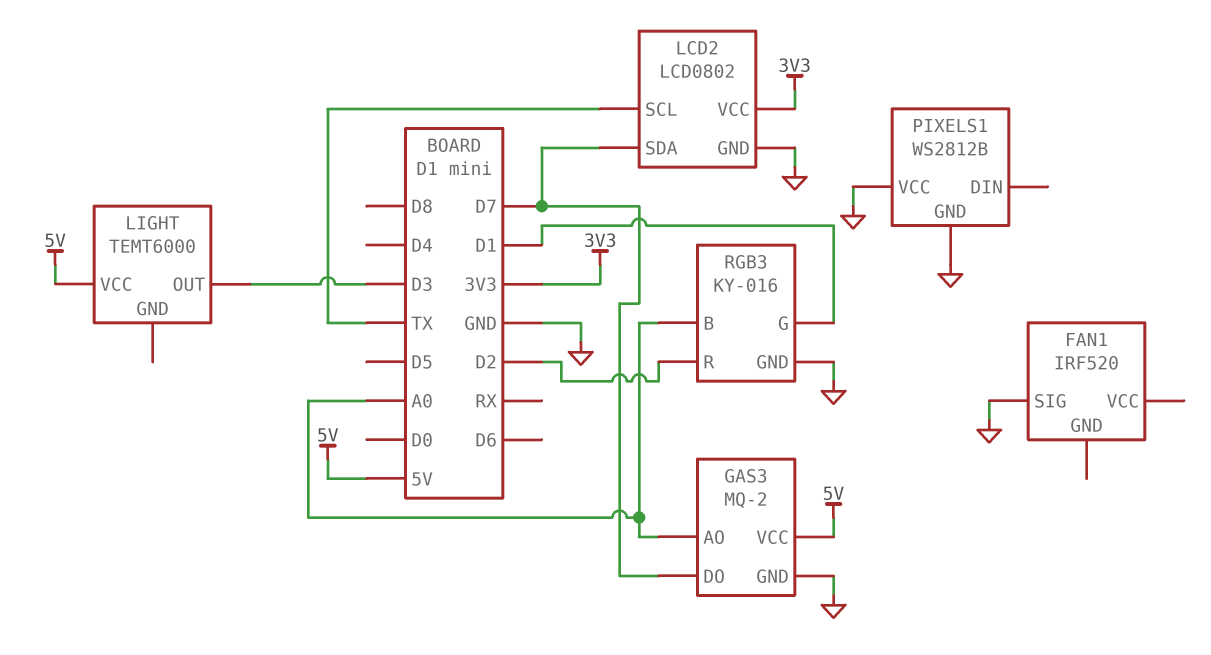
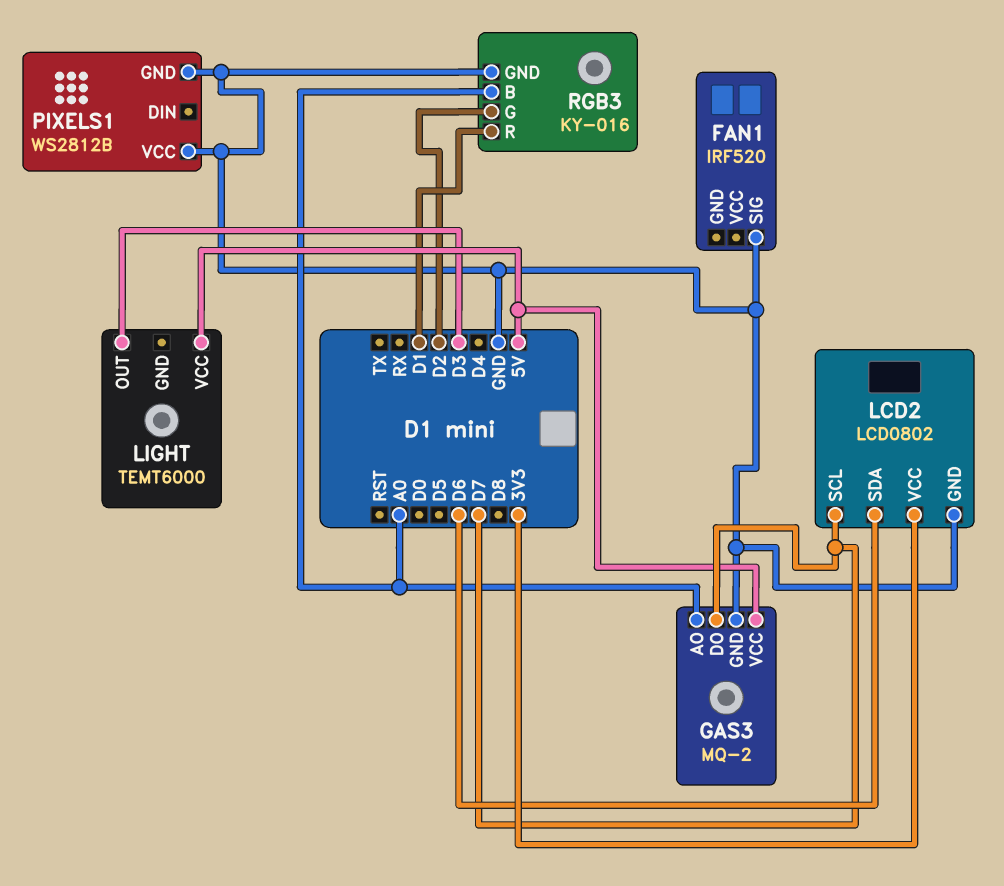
LCD2 pin SCL: TX -> D7
LCD2 pin SDA: D7 -> D6
RGB3 pin G: D1 -> D2
RGB3 pin R: D2 -> D1

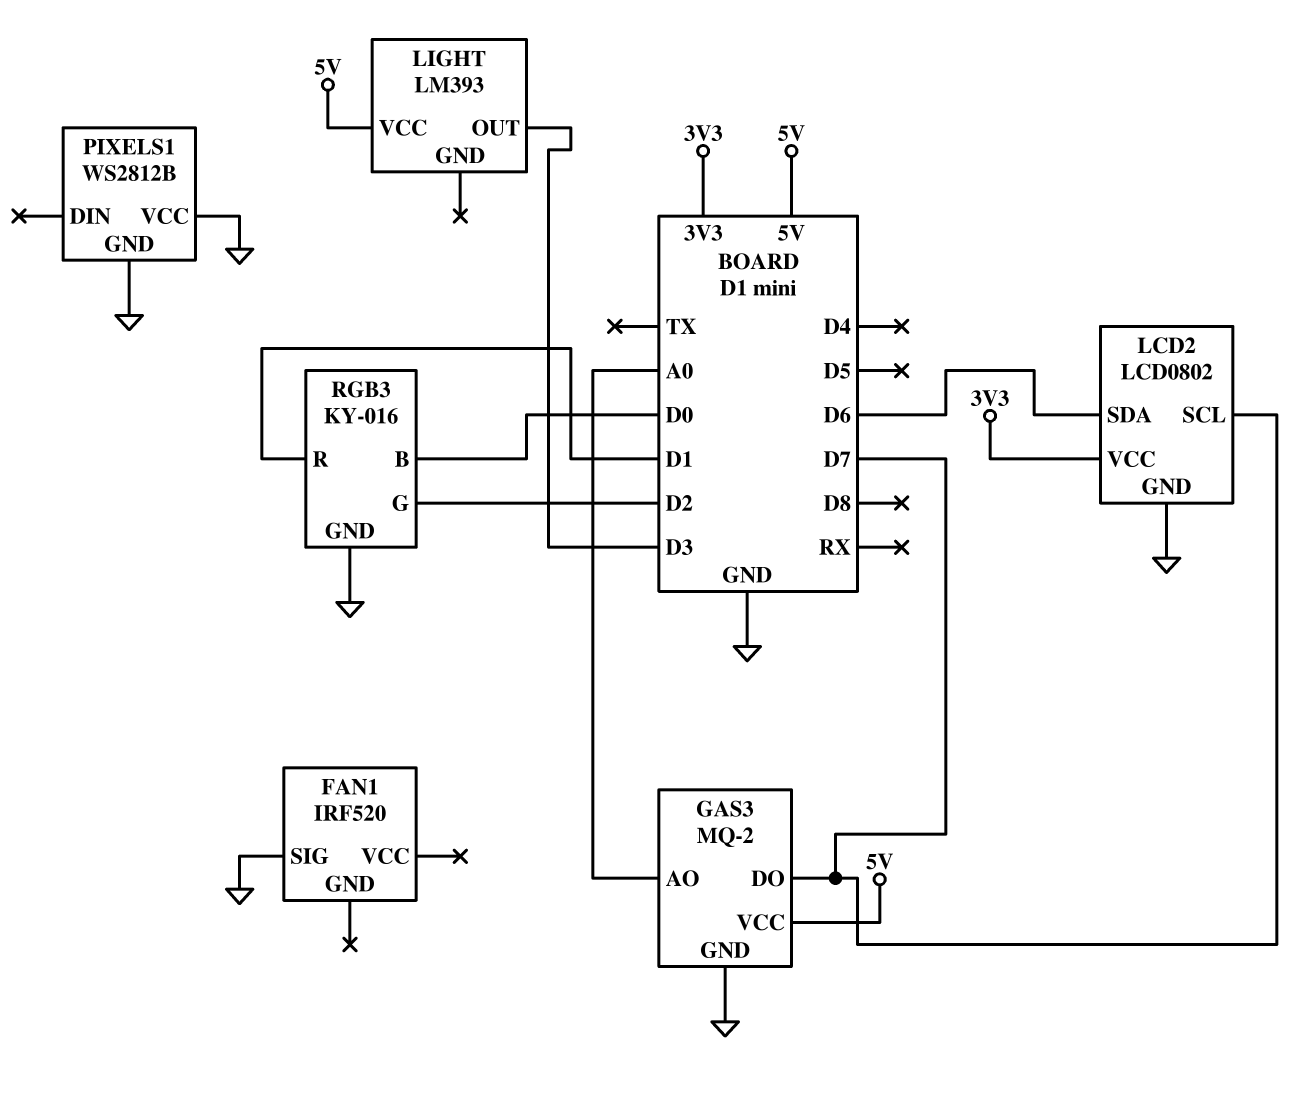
LIGHT: TEMT6000 -> LM393
RGB3 pin B: A0 -> D0

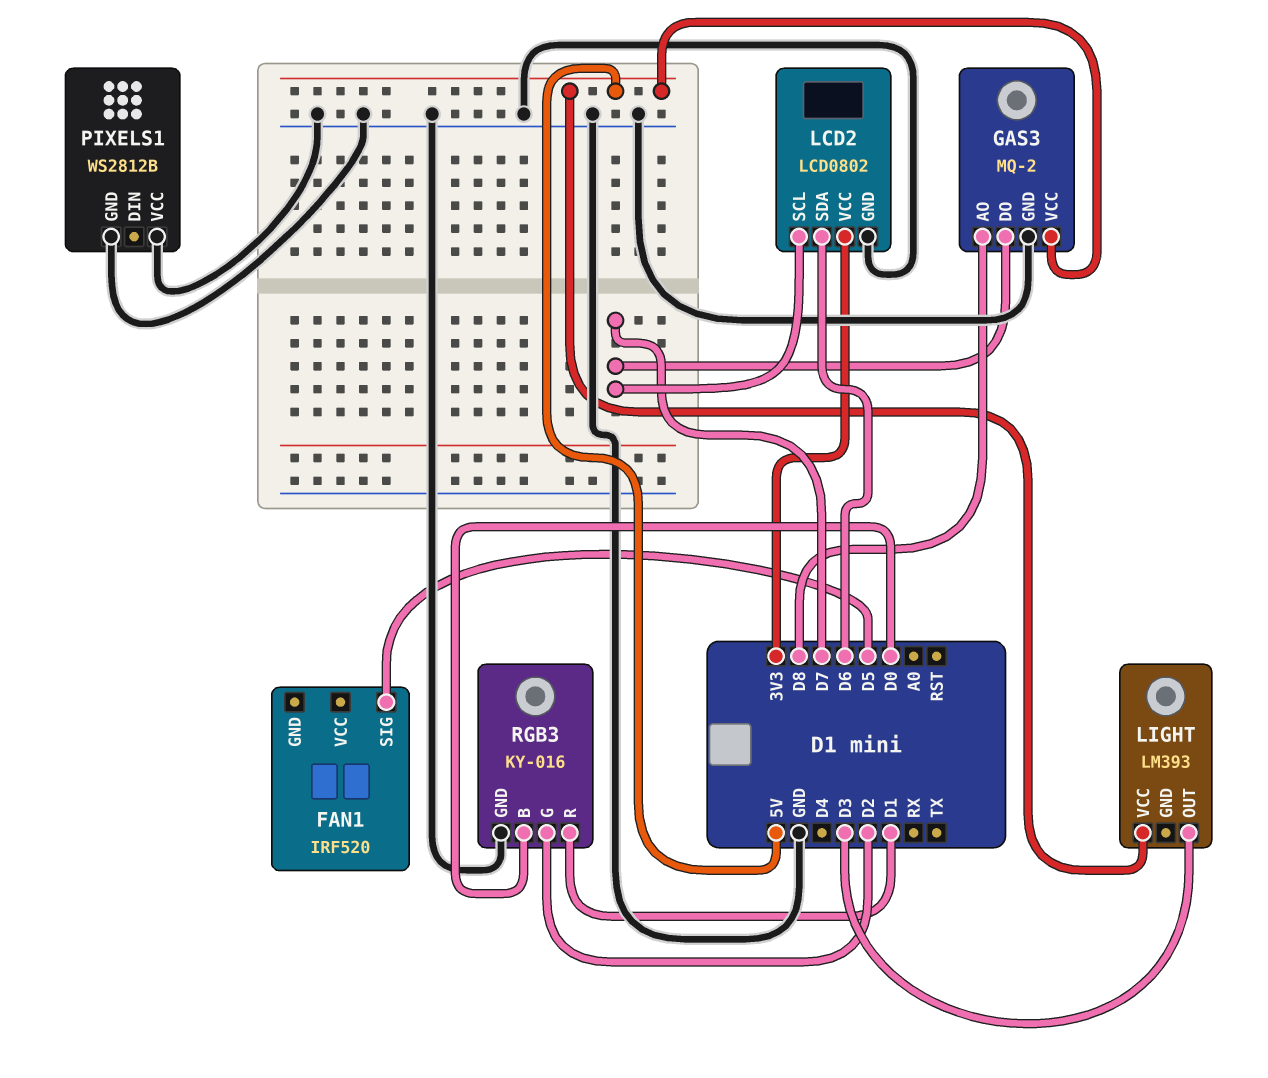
FAN1 pin SIG: GND -> D5
GAS3 pin AO: A0 -> D8

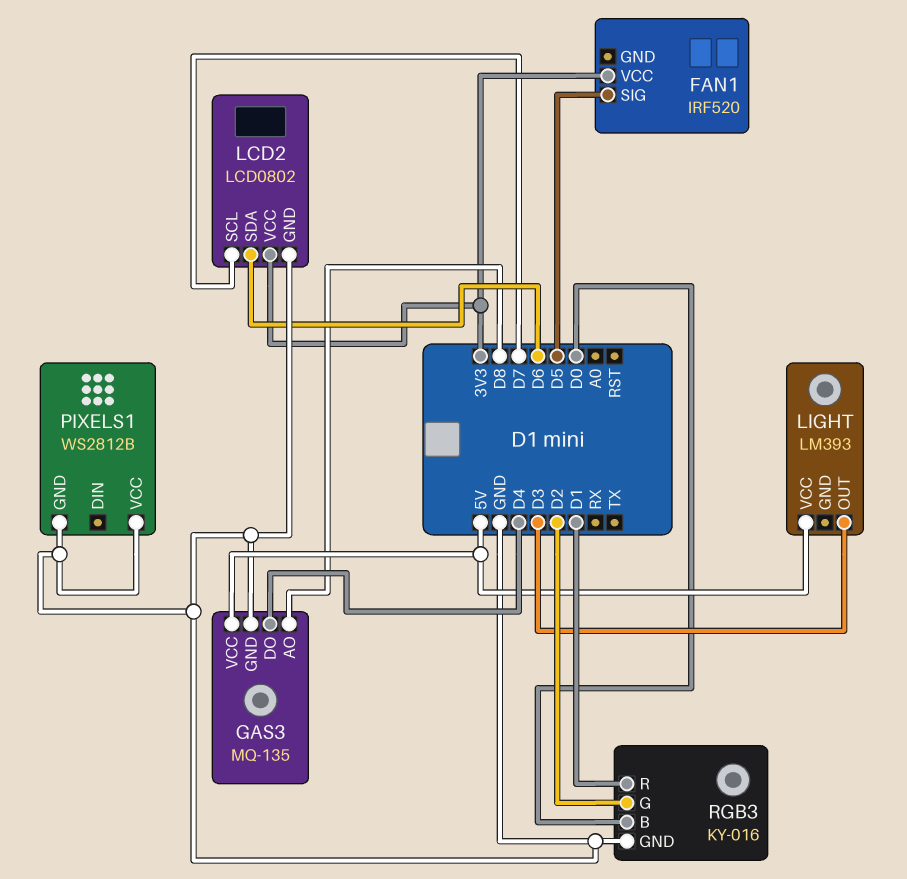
FAN1 pin VCC: none -> 3V3
GAS3: MQ-2 -> MQ-135
GAS3 pin DO: D7 -> D4

